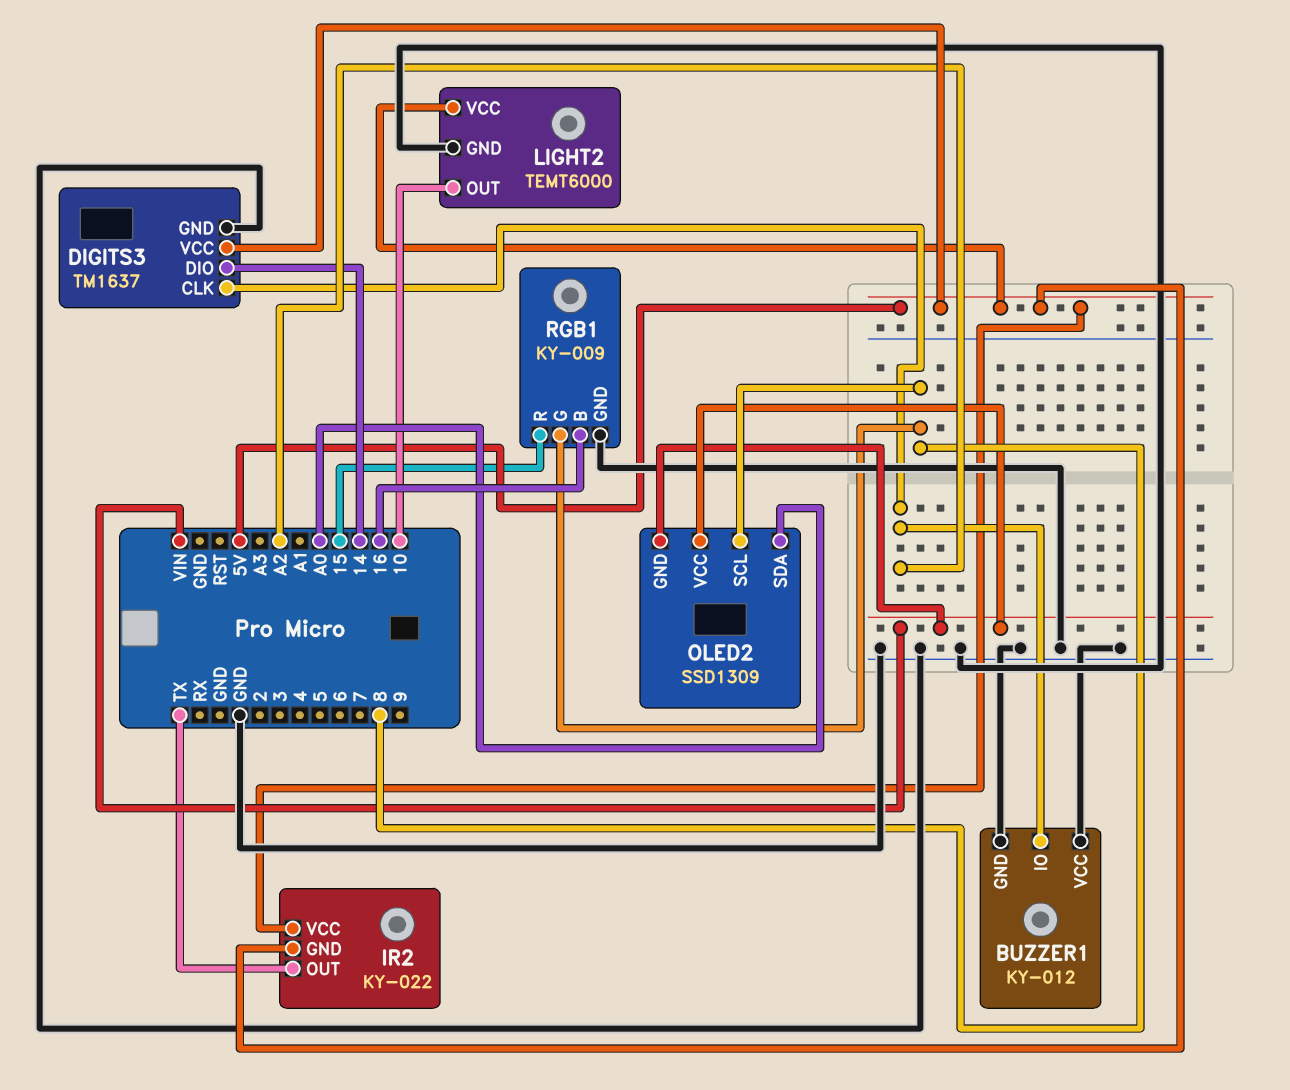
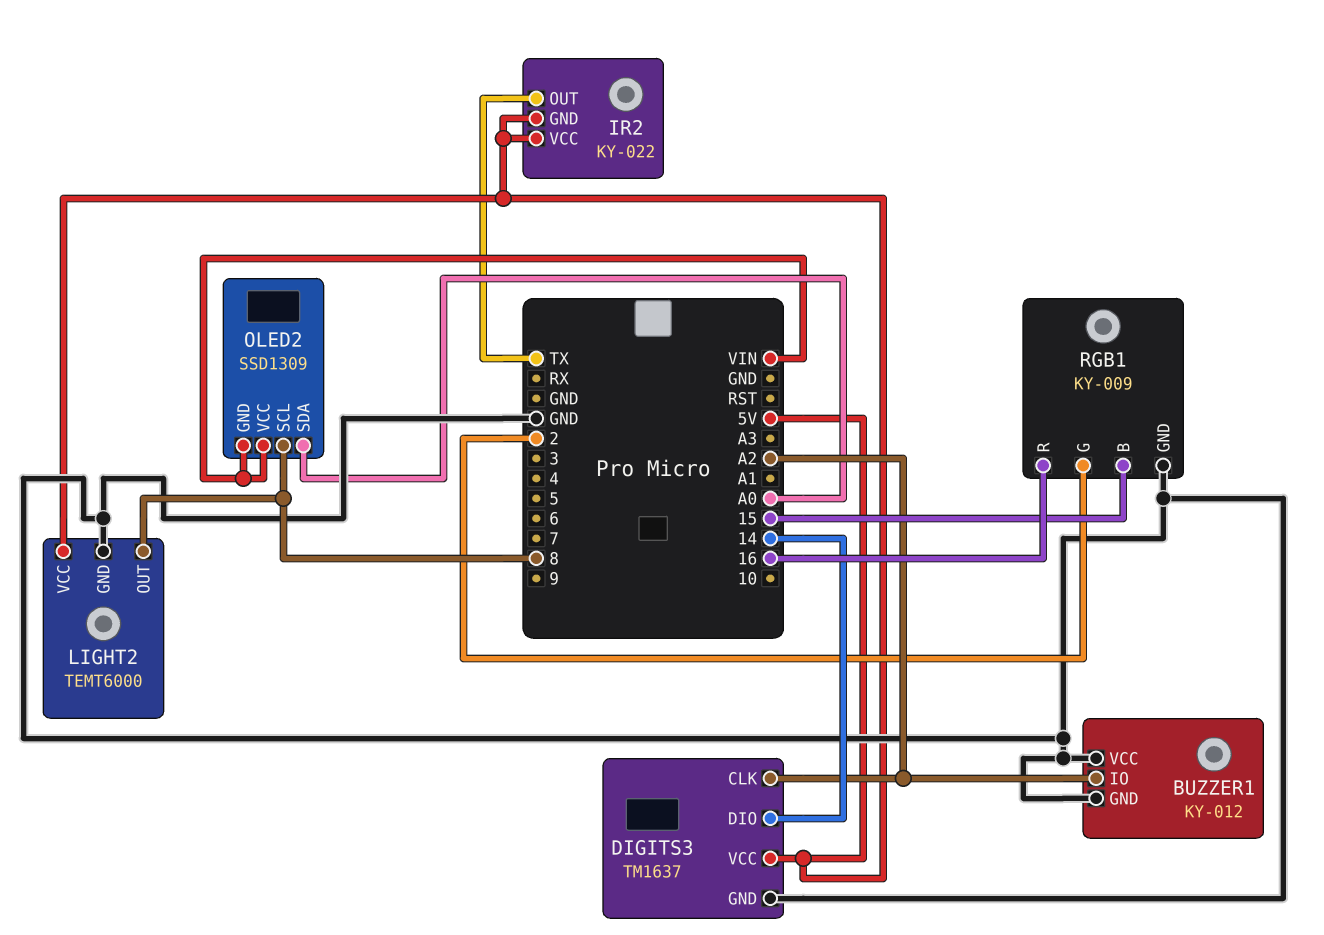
LIGHT2 pin OUT: 10 -> 8
RGB1 pin B: 16 -> 15
RGB1 pin G: 8 -> 2
RGB1 pin R: 15 -> 16

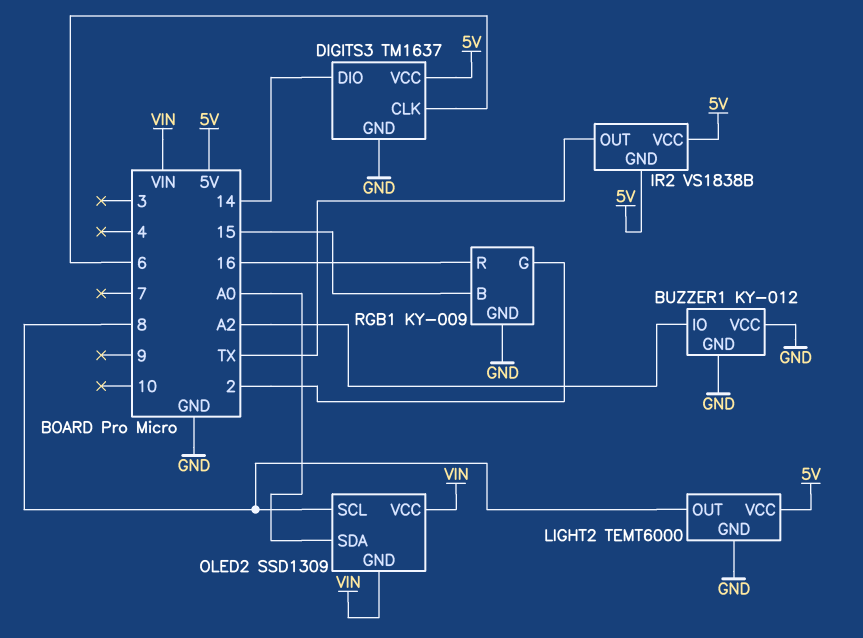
DIGITS3 pin CLK: A2 -> 6
IR2: KY-022 -> VS1838B

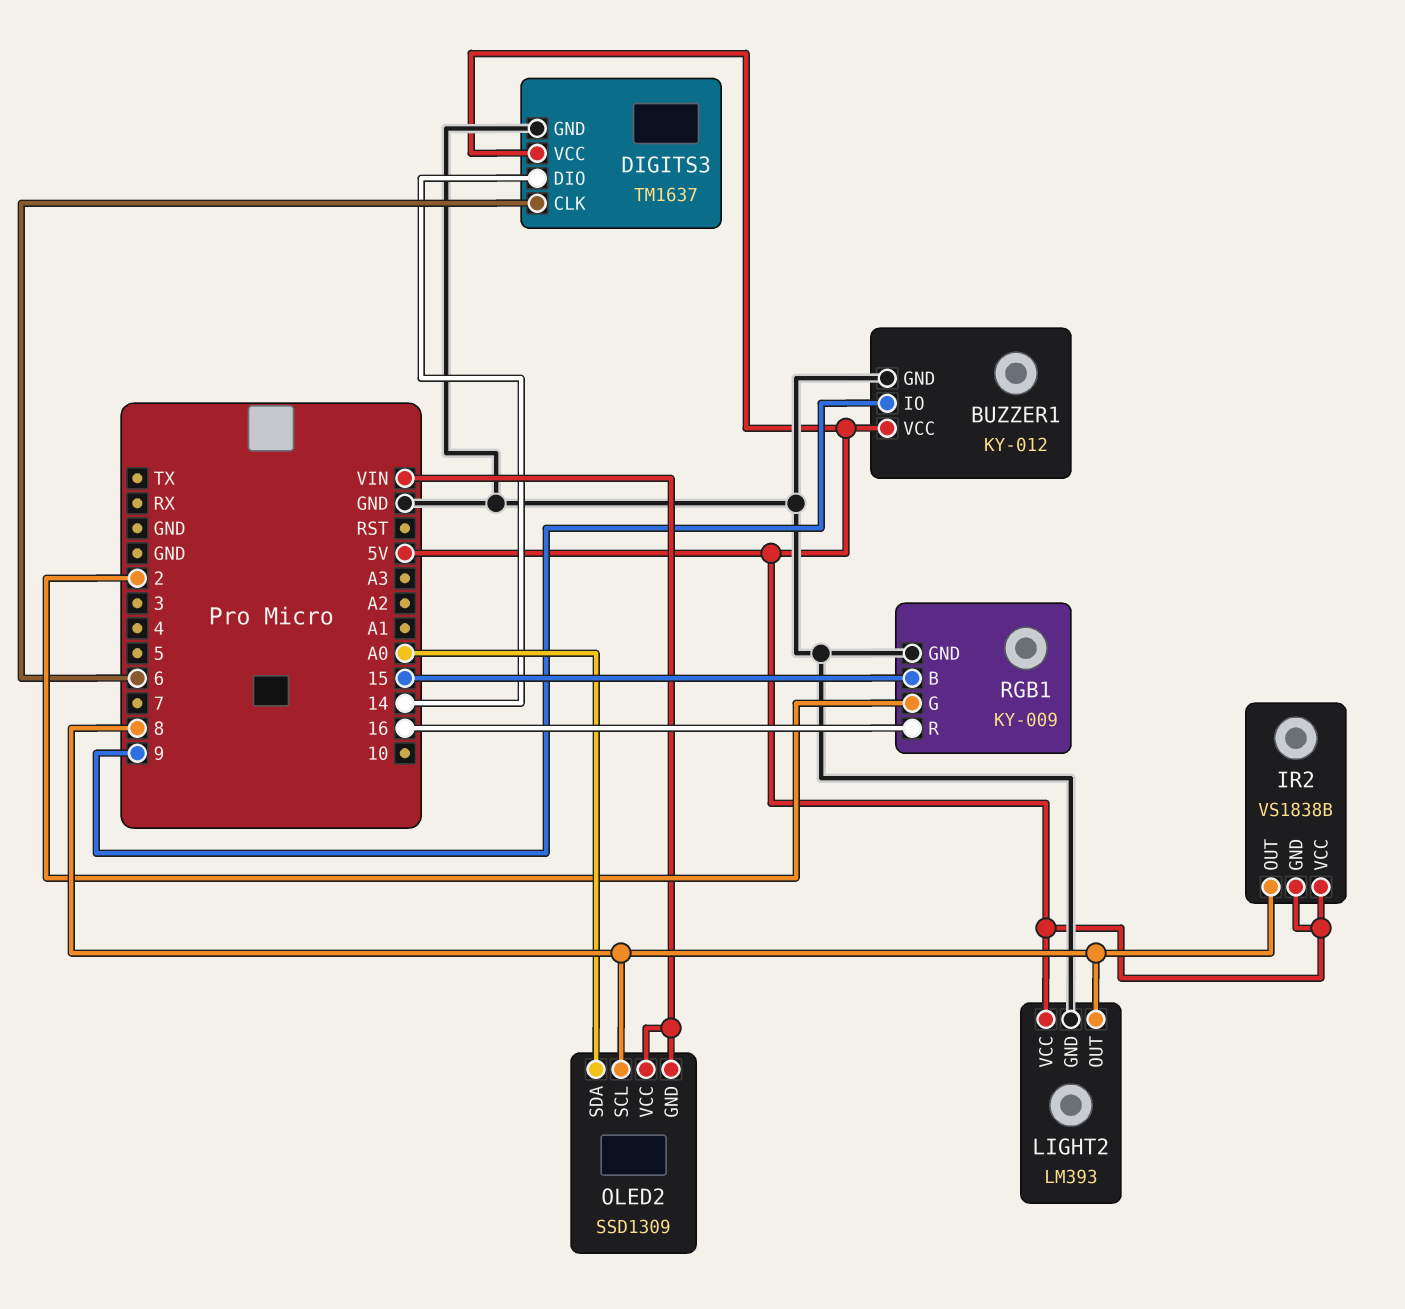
BUZZER1 pin IO: A2 -> 9
BUZZER1 pin VCC: GND -> 5V
IR2 pin OUT: TX -> 8
LIGHT2: TEMT6000 -> LM393

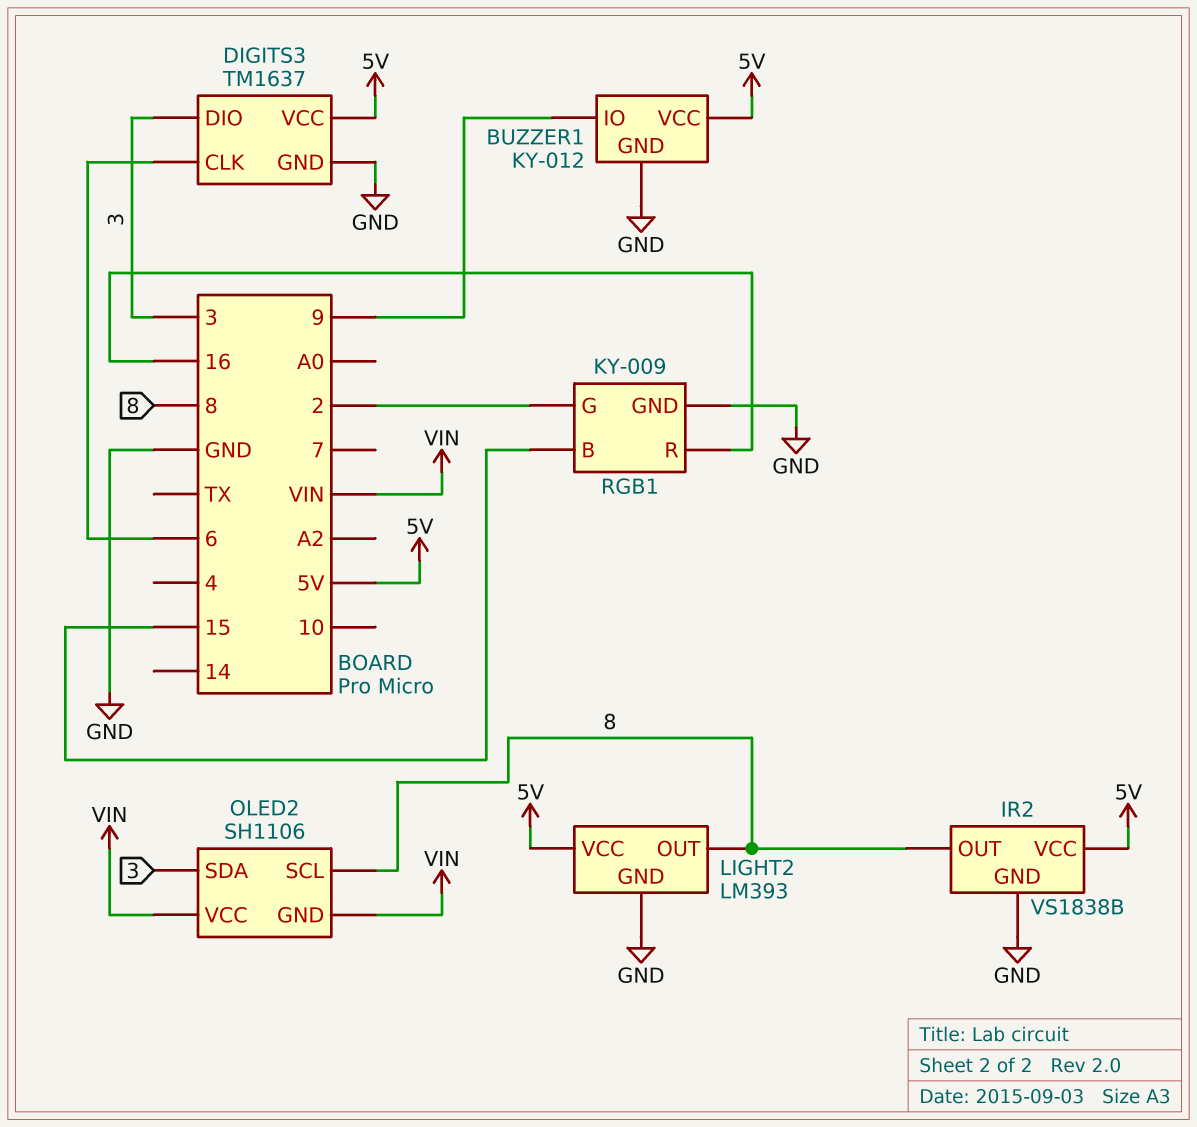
DIGITS3 pin DIO: 14 -> 3
IR2 pin GND: 5V -> GND
OLED2: SSD1309 -> SH1106
OLED2 pin SDA: A0 -> 3

